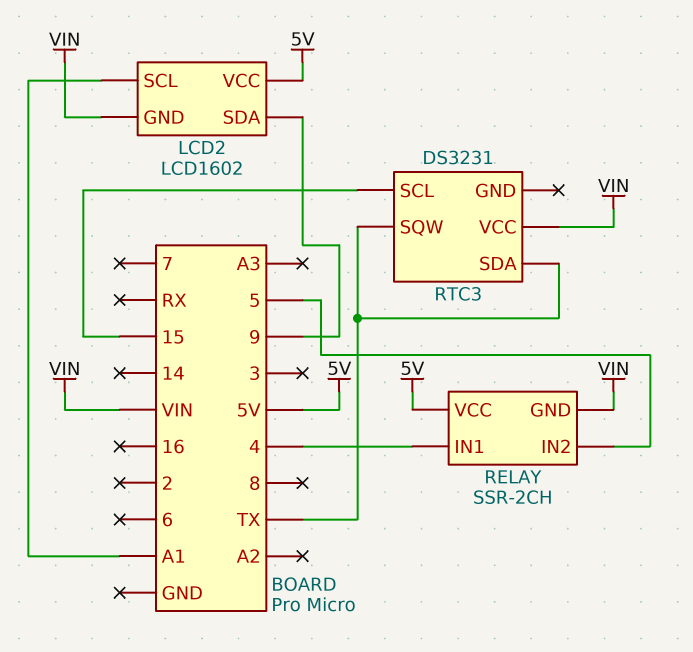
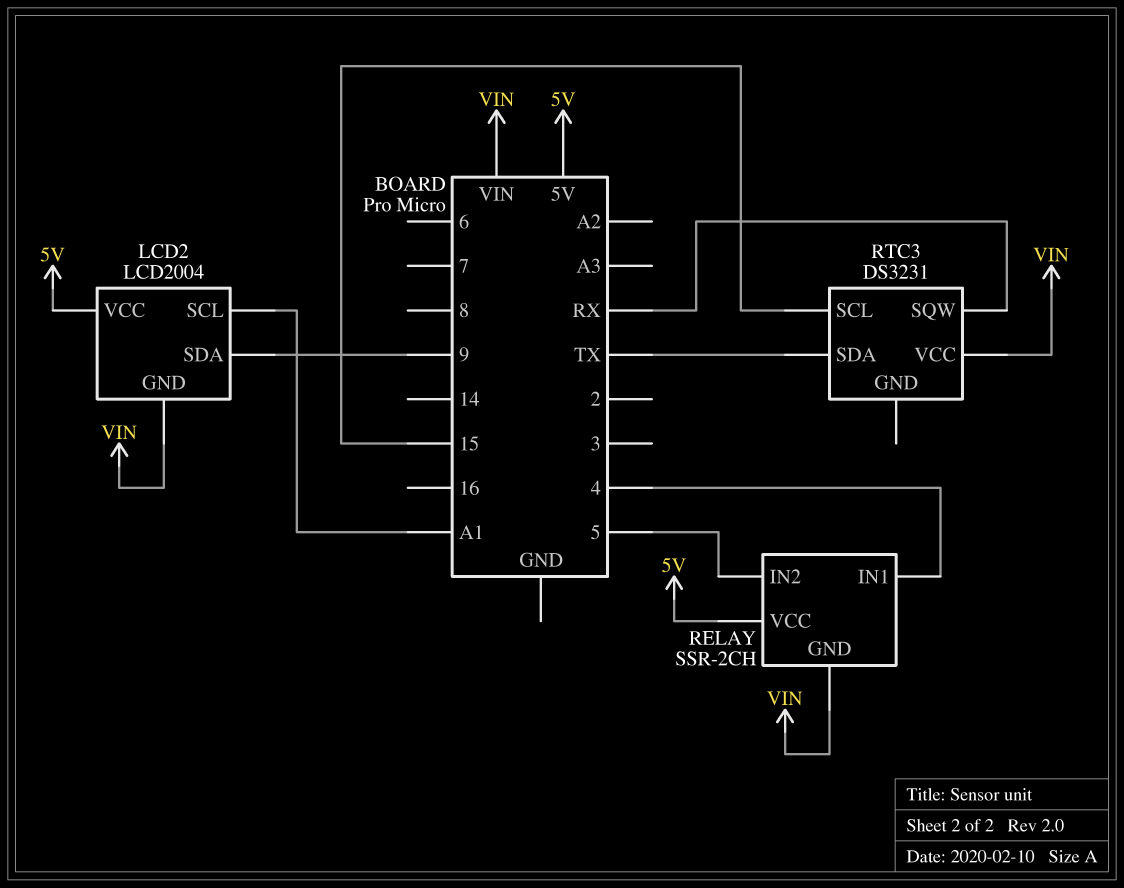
LCD2: LCD1602 -> LCD2004
RTC3 pin SQW: TX -> RX

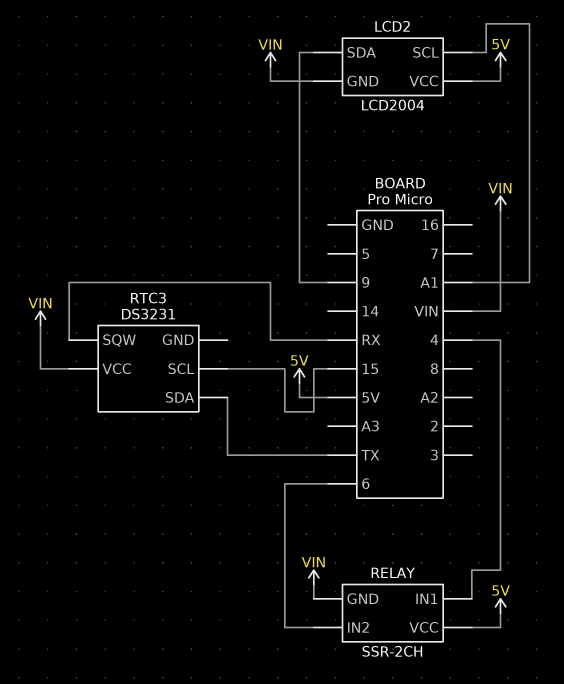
RELAY pin IN2: 5 -> 6

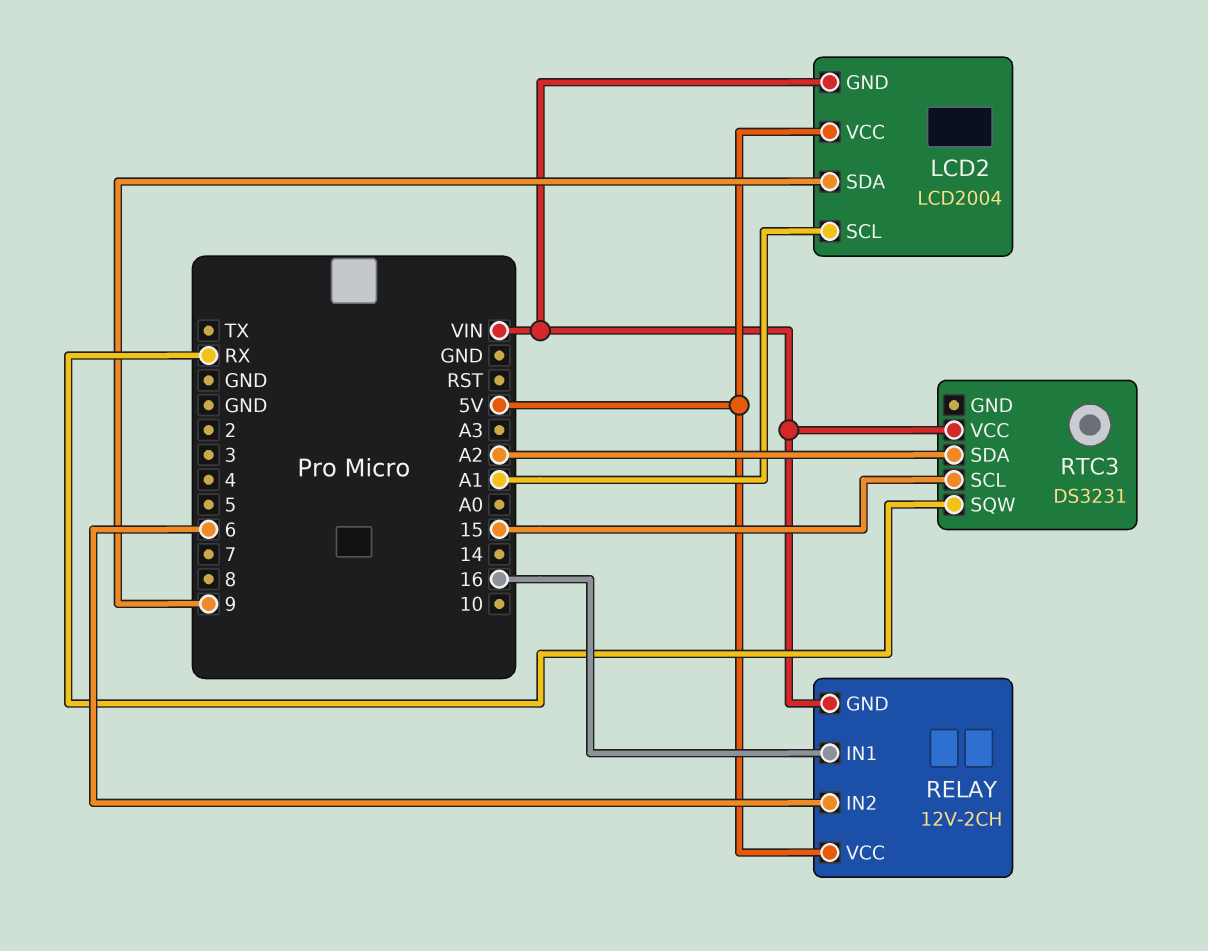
RELAY: SSR-2CH -> 12V-2CH
RELAY pin IN1: 4 -> 16
RTC3 pin SDA: TX -> A2

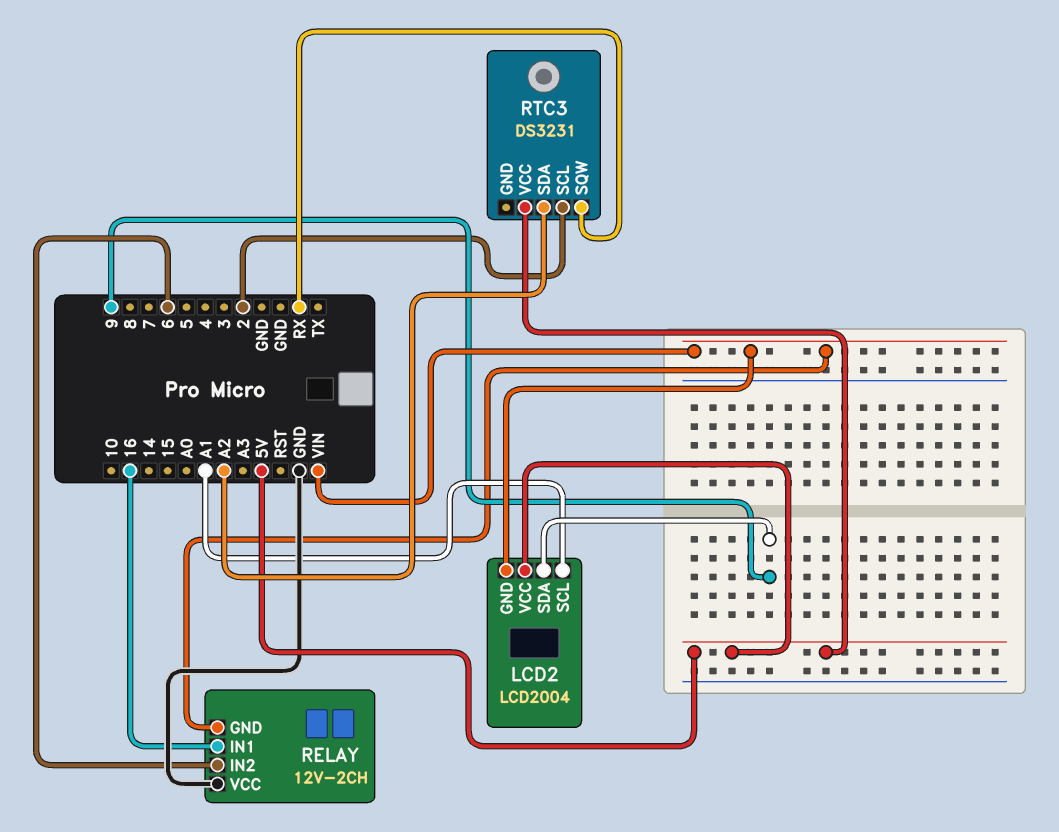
RELAY pin VCC: 5V -> GND
RTC3 pin SCL: 15 -> 2
RTC3 pin VCC: VIN -> 5V

